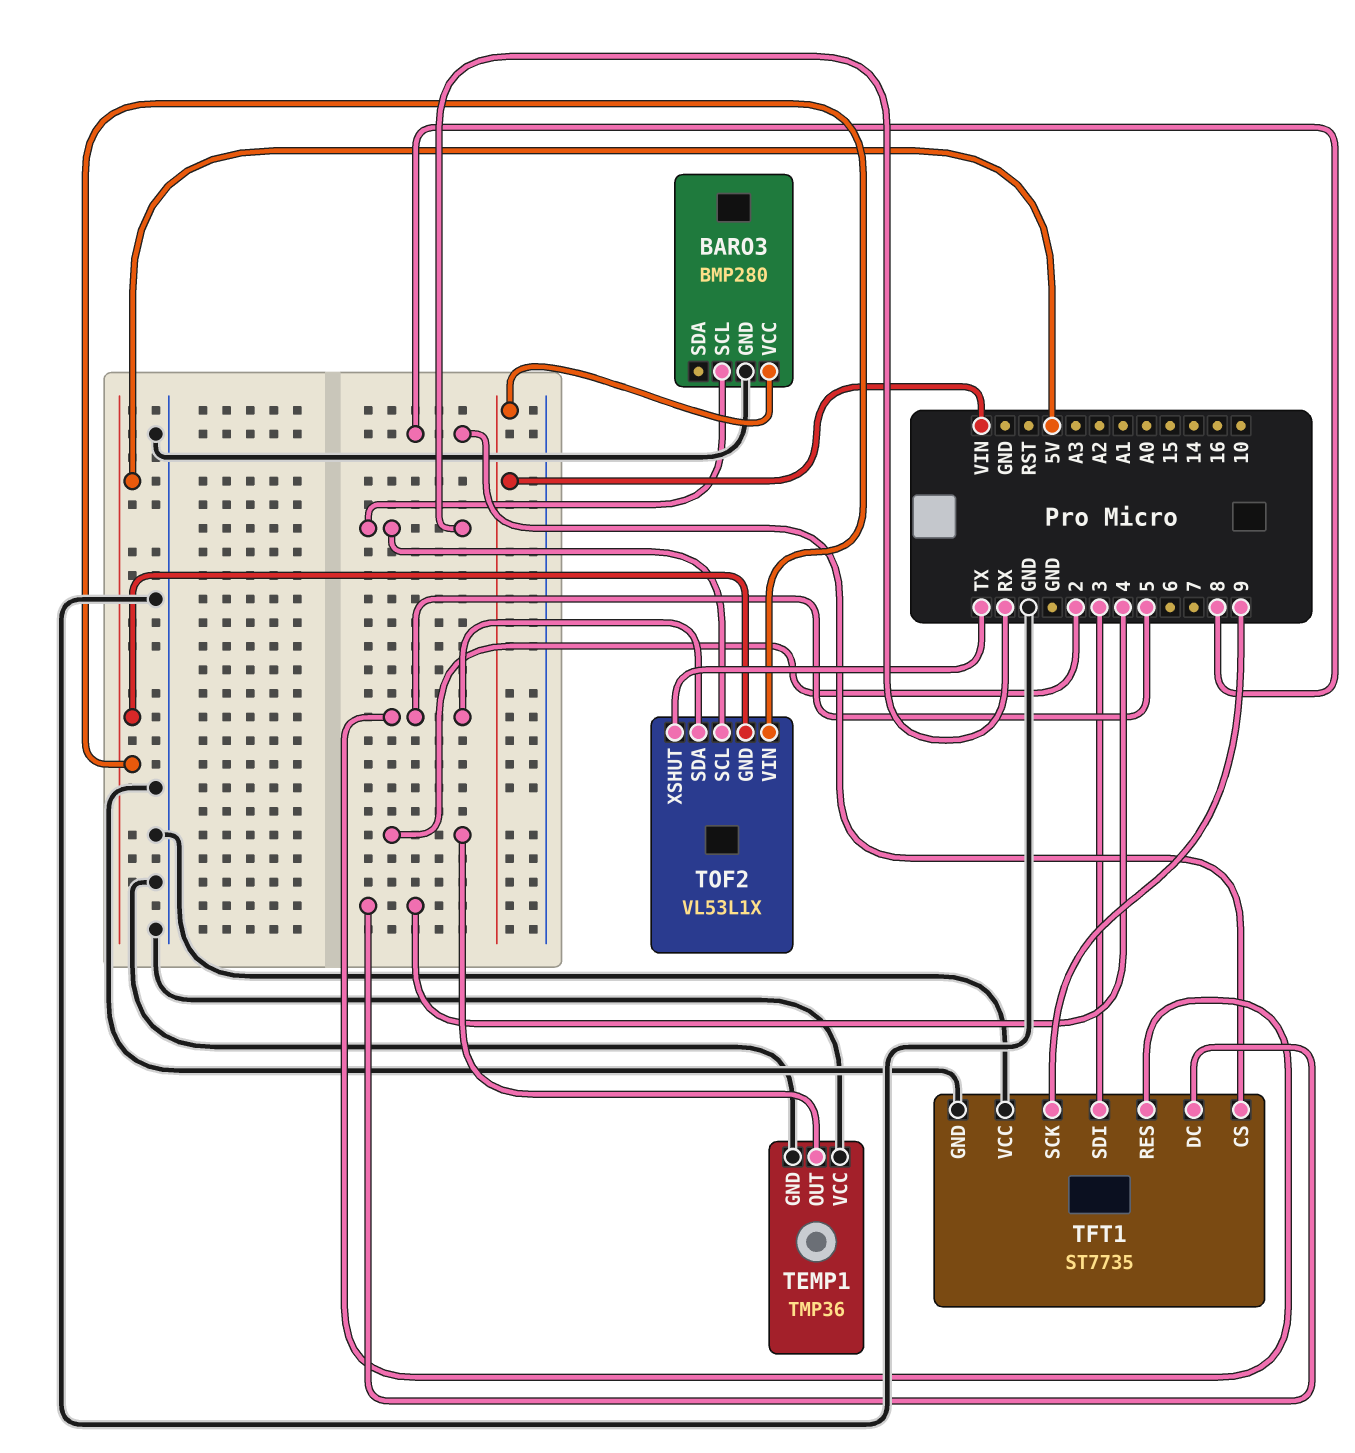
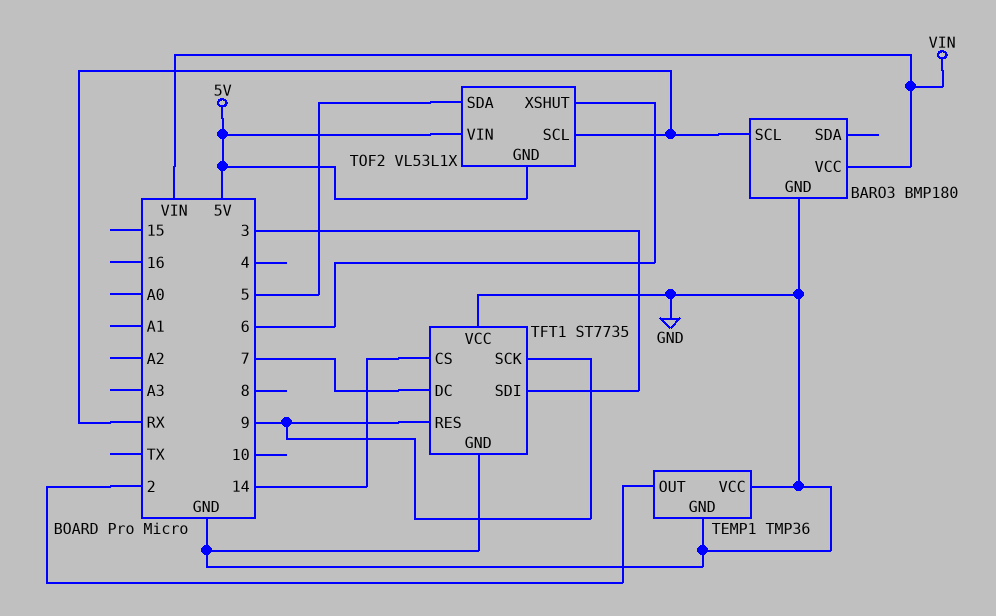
BARO3: BMP280 -> BMP180
TFT1 pin CS: 8 -> 14
TFT1 pin DC: 4 -> 7
TFT1 pin RES: 5 -> 9
TOF2 pin XSHUT: TX -> 6

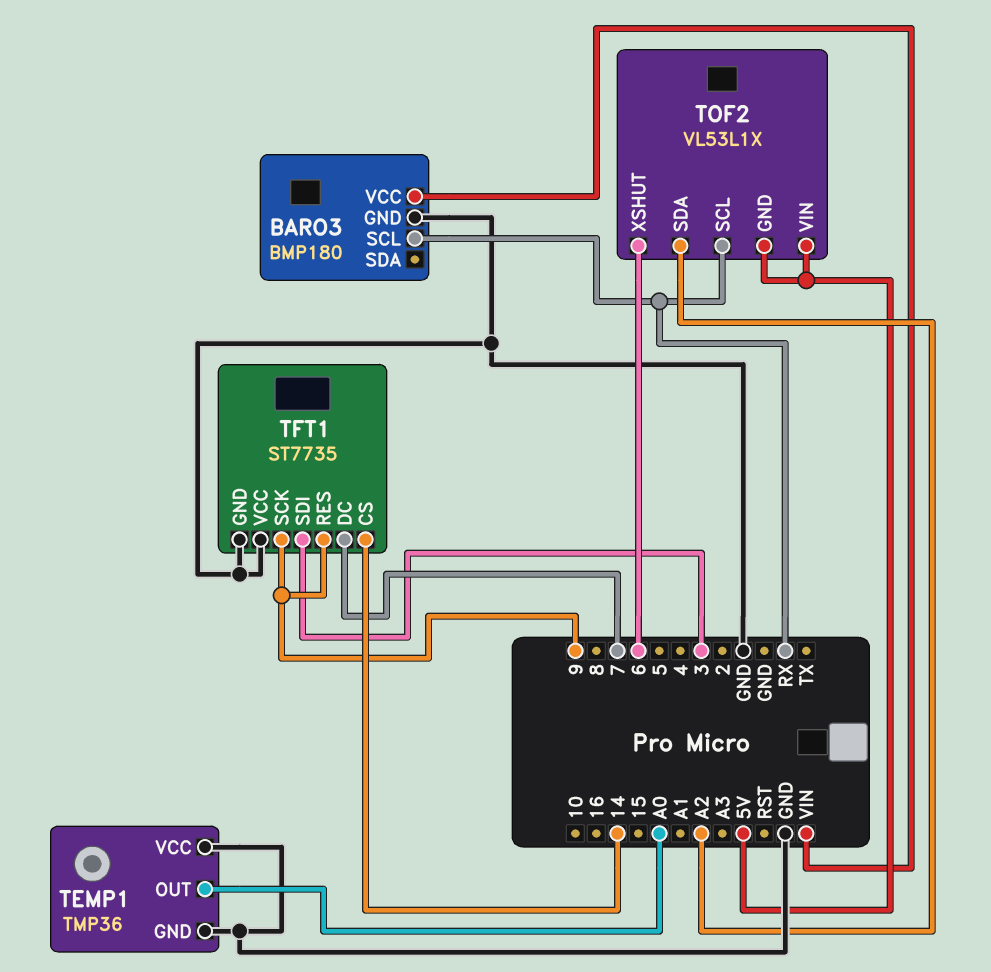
TEMP1 pin OUT: 2 -> A0
TOF2 pin SDA: 5 -> A2

